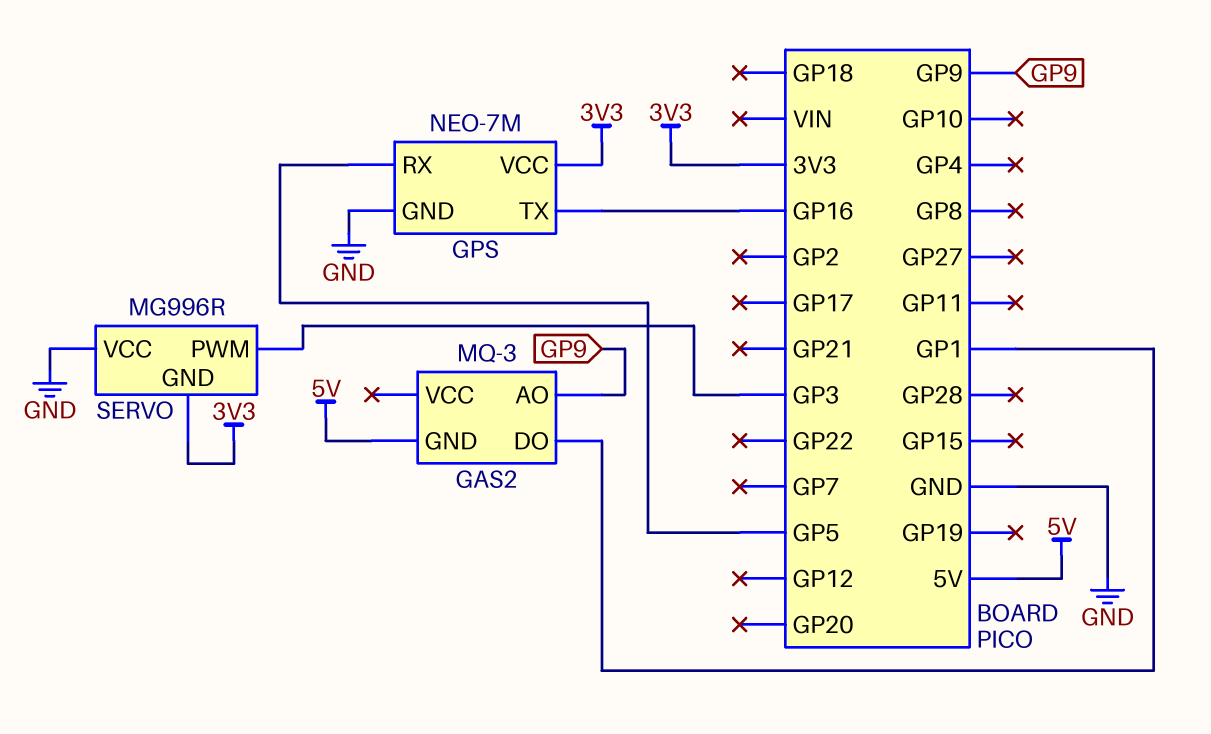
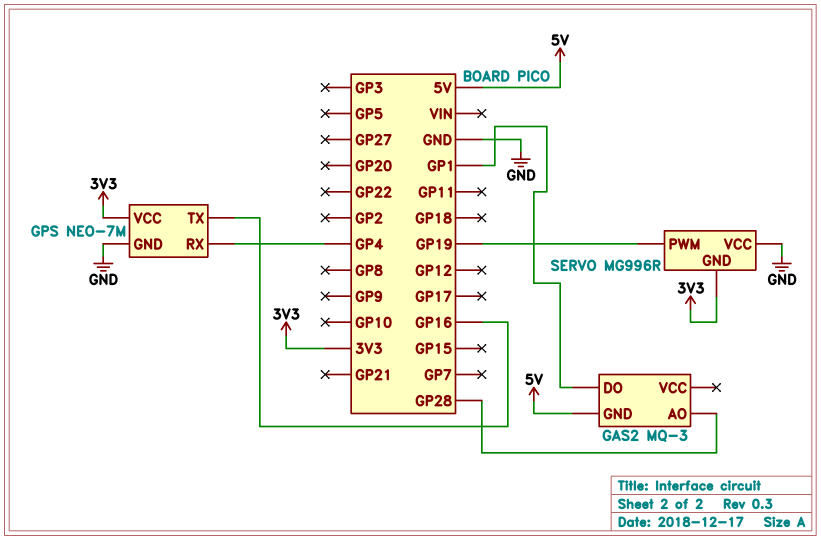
GAS2 pin AO: GP9 -> GP28
GPS pin RX: GP5 -> GP4
SERVO pin PWM: GP3 -> GP19

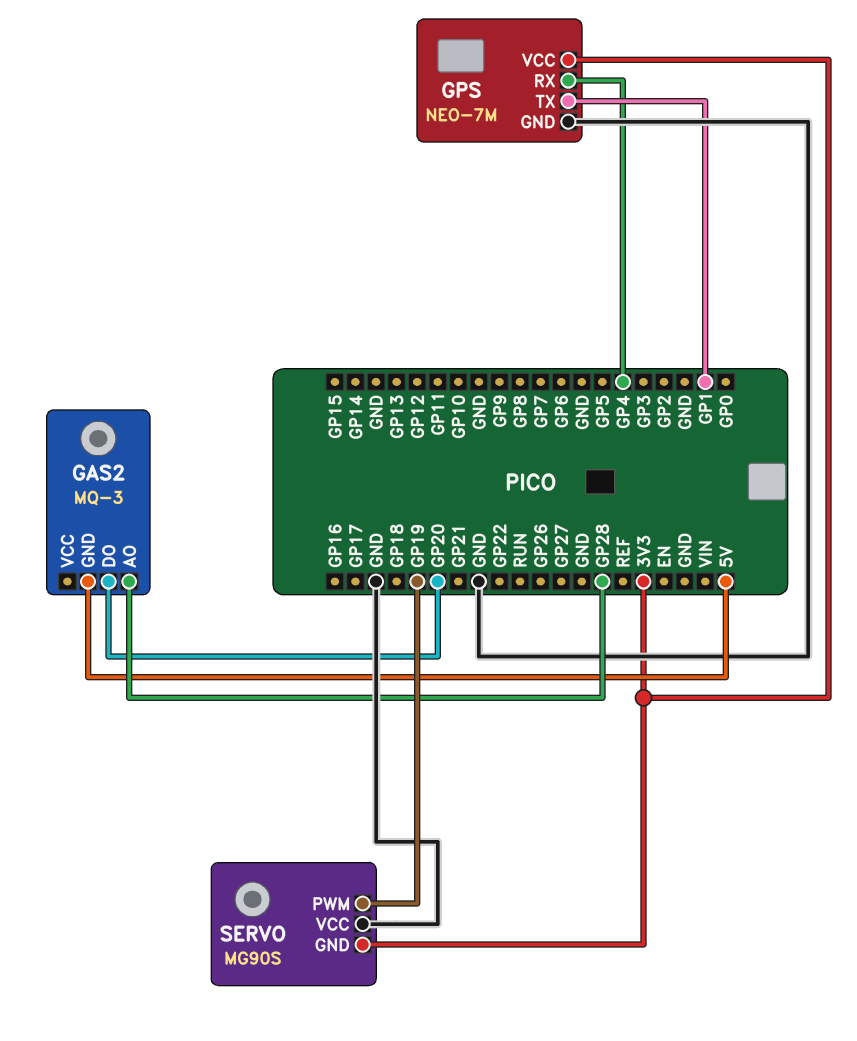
GAS2 pin DO: GP1 -> GP20
GPS pin TX: GP16 -> GP1
SERVO: MG996R -> MG90S

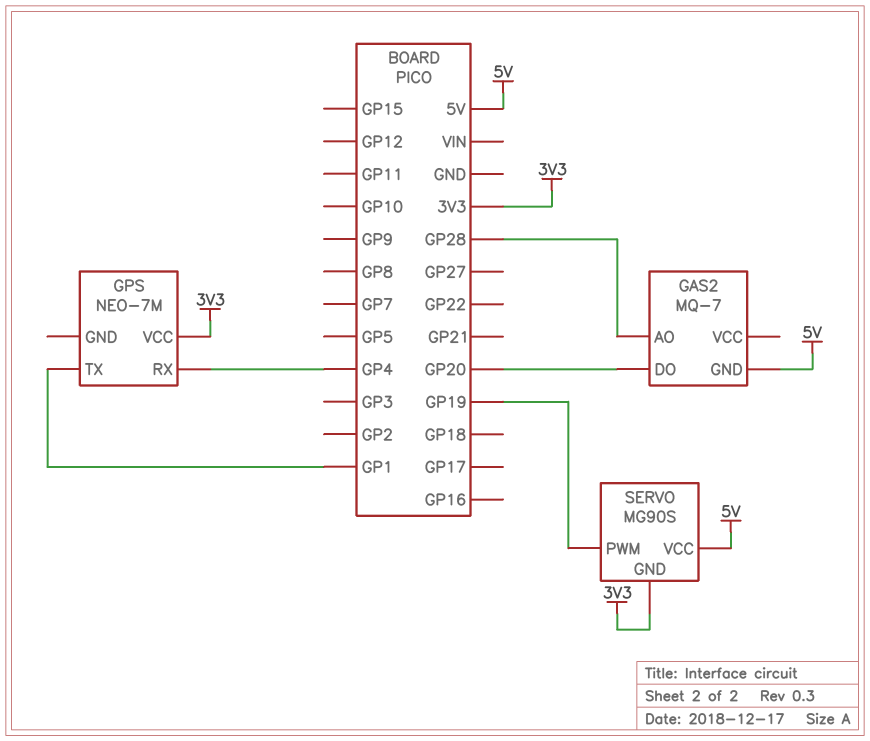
GAS2: MQ-3 -> MQ-7
GPS pin GND: GND -> none
SERVO pin VCC: GND -> 5V

